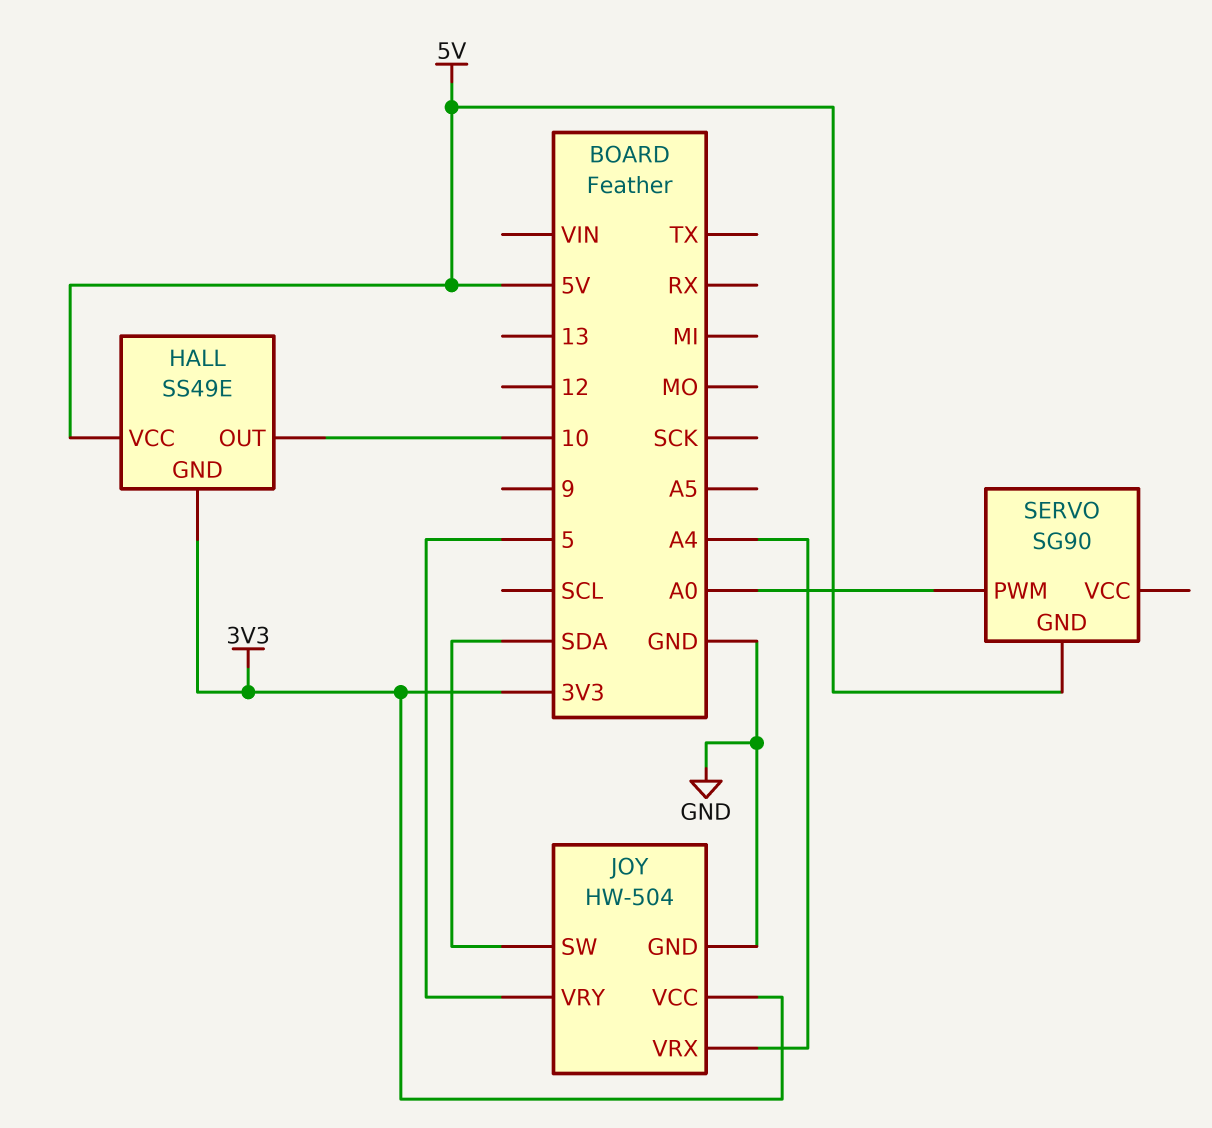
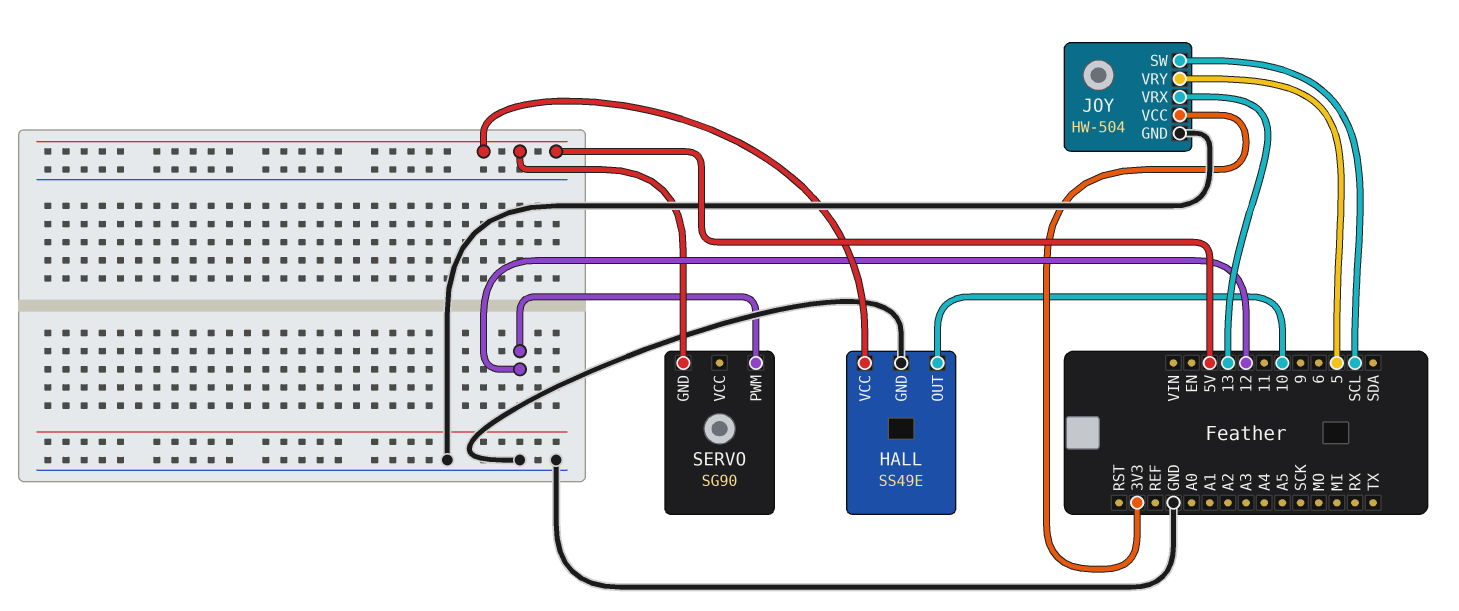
HALL pin GND: 3V3 -> GND
JOY pin SW: SDA -> SCL
JOY pin VRX: A4 -> 13
SERVO pin PWM: A0 -> 12

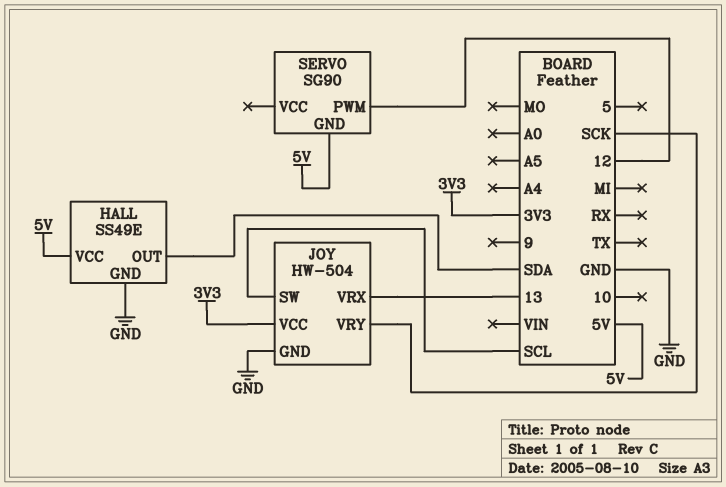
HALL pin OUT: 10 -> SDA
JOY pin VRY: 5 -> SCK

